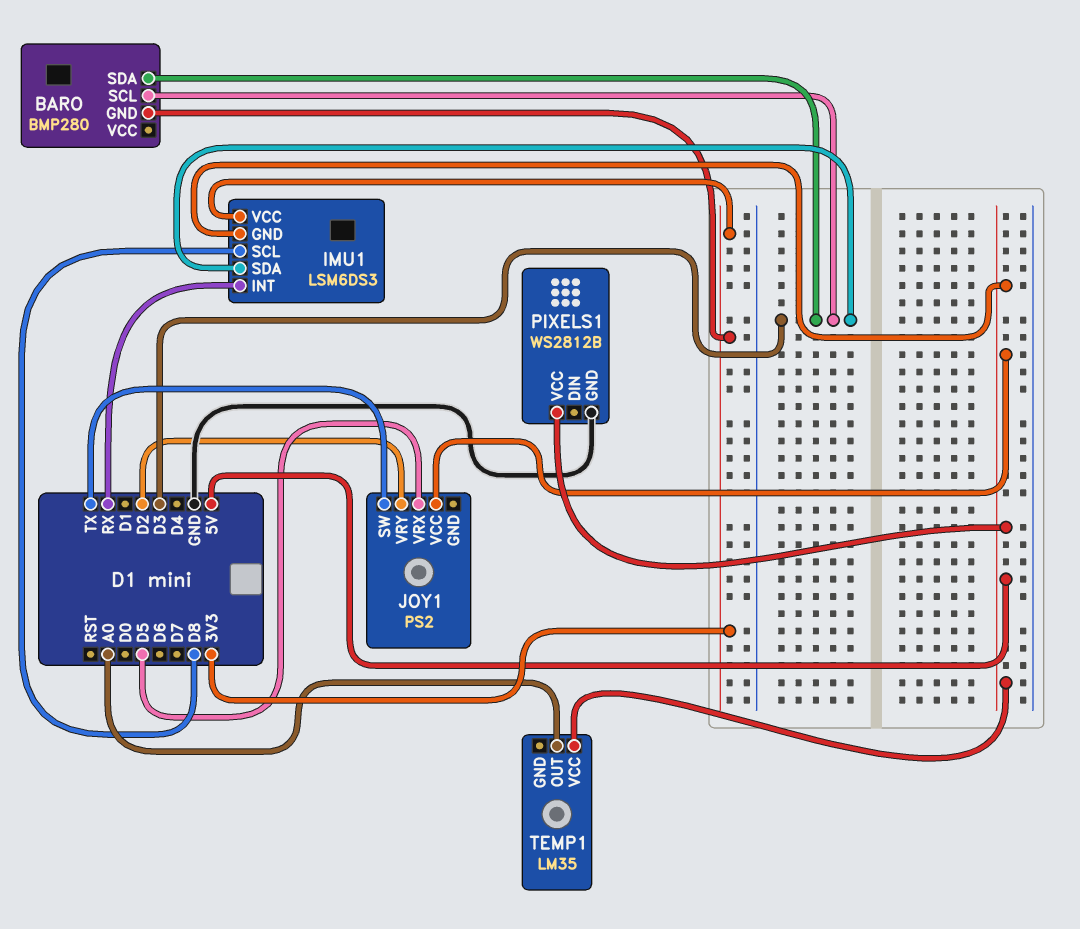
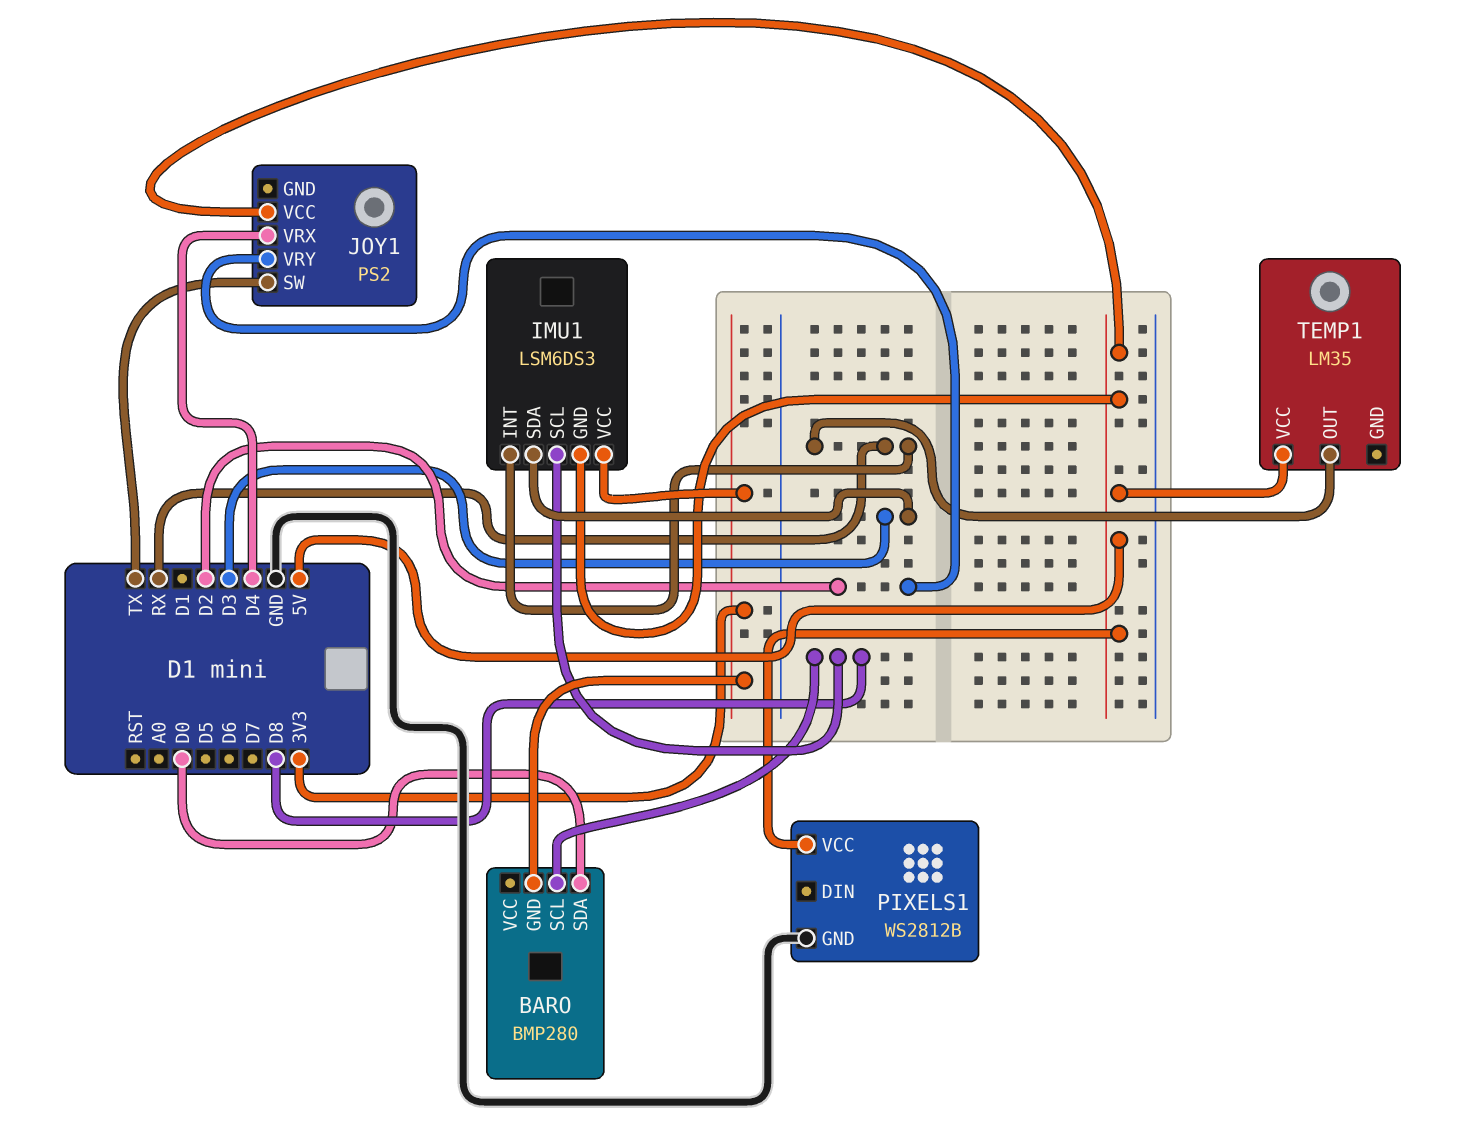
BARO pin SCL: D3 -> D8
BARO pin SDA: D3 -> D0
JOY1 pin VRX: D5 -> D4
TEMP1 pin OUT: A0 -> RX

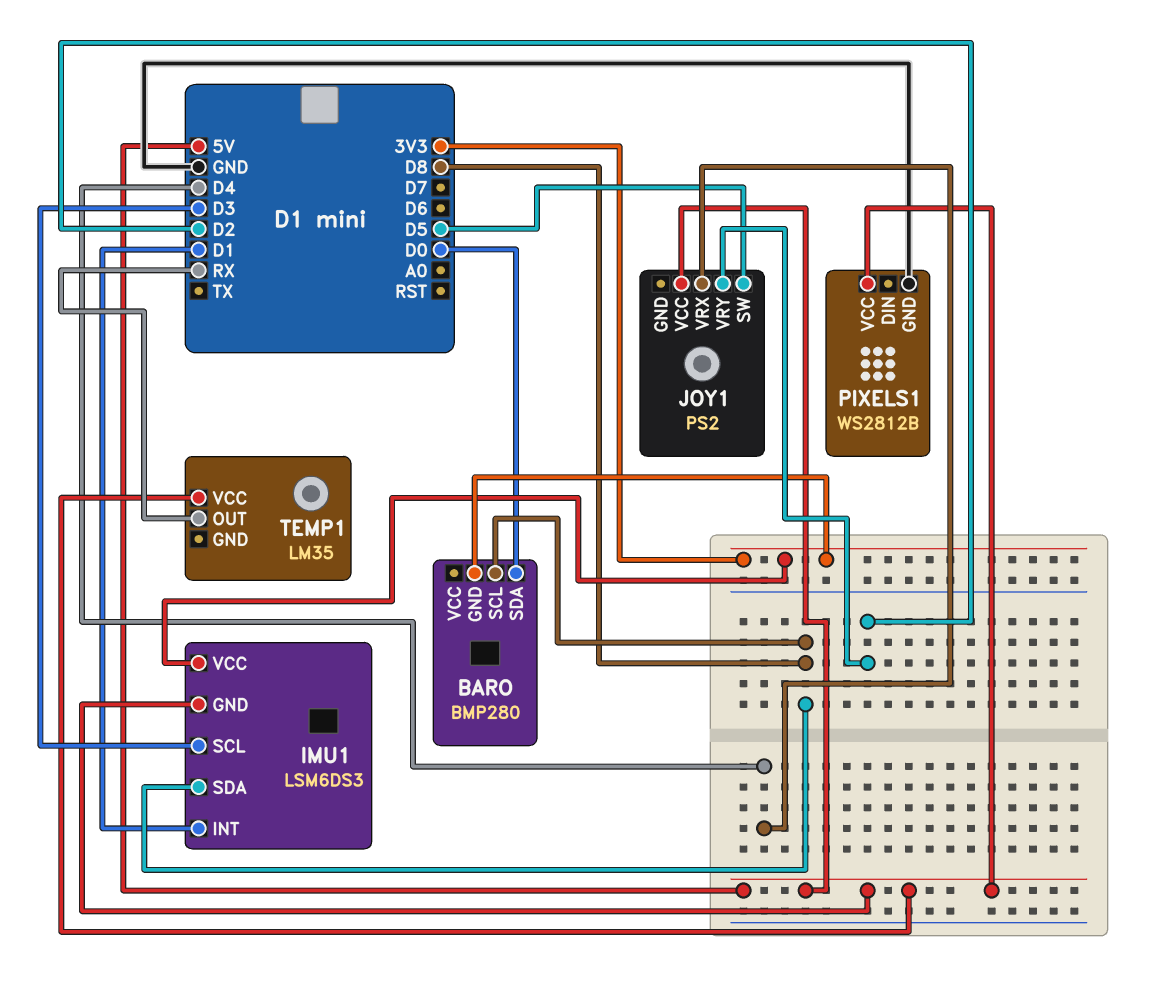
IMU1 pin INT: RX -> D1
IMU1 pin SCL: D8 -> D3
IMU1 pin SDA: D3 -> D8
JOY1 pin SW: TX -> D5

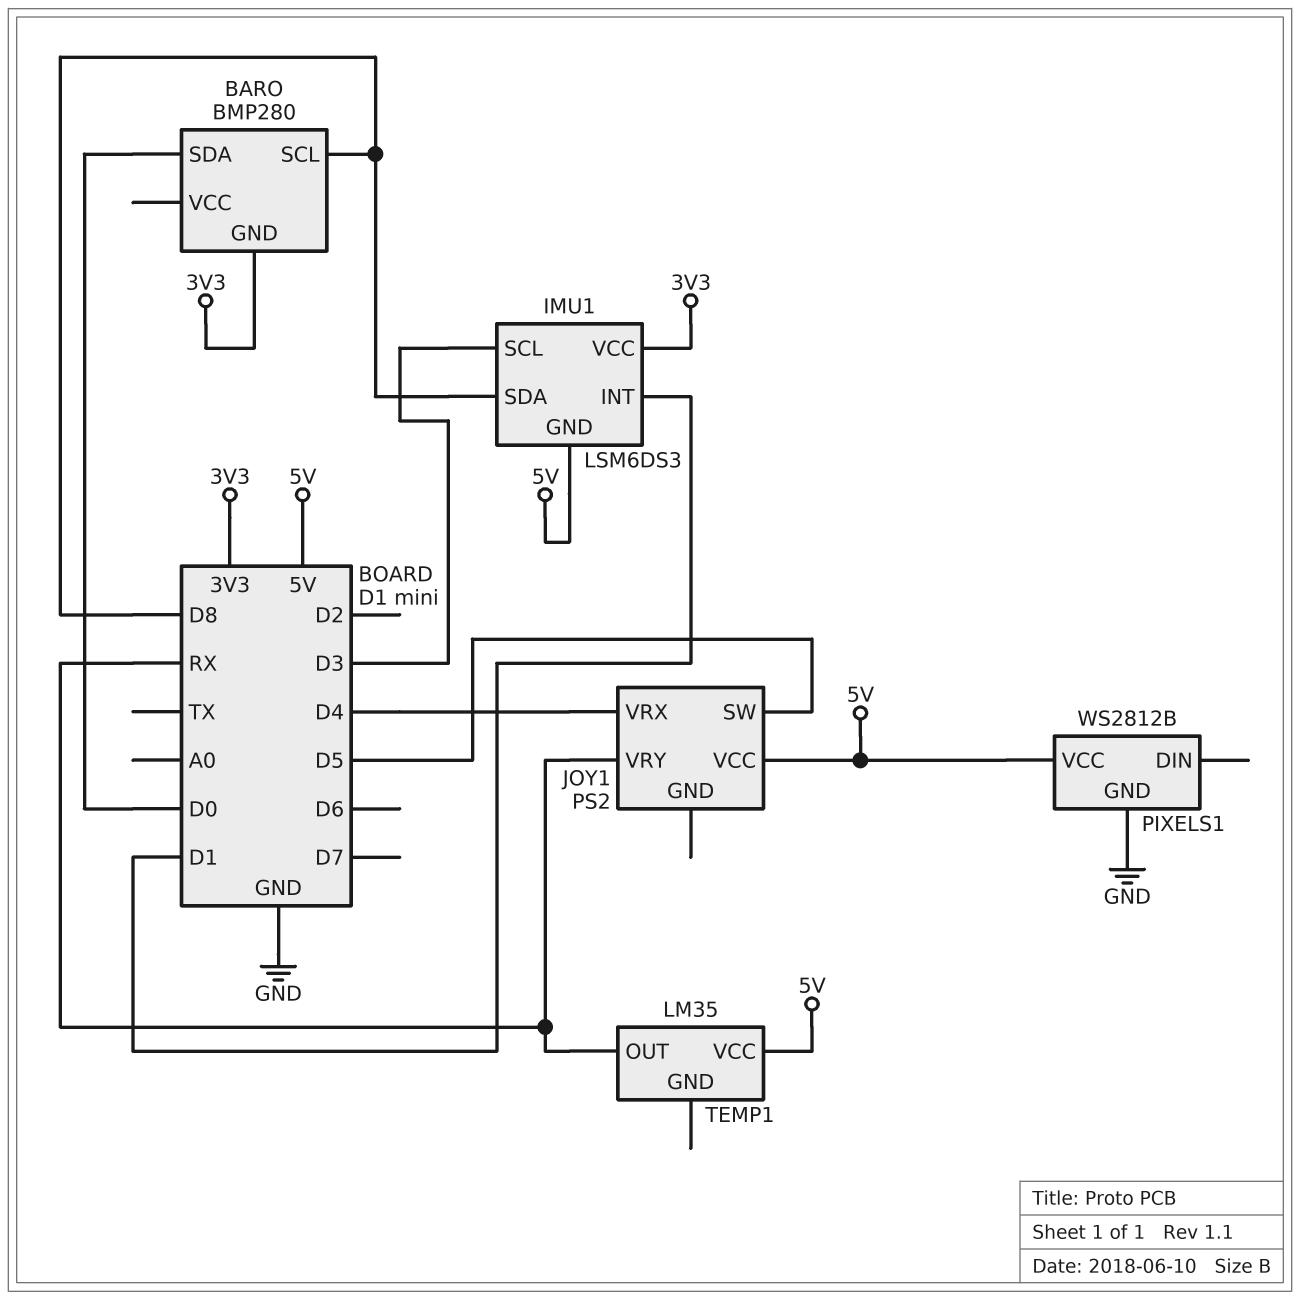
JOY1 pin VRY: D2 -> RX

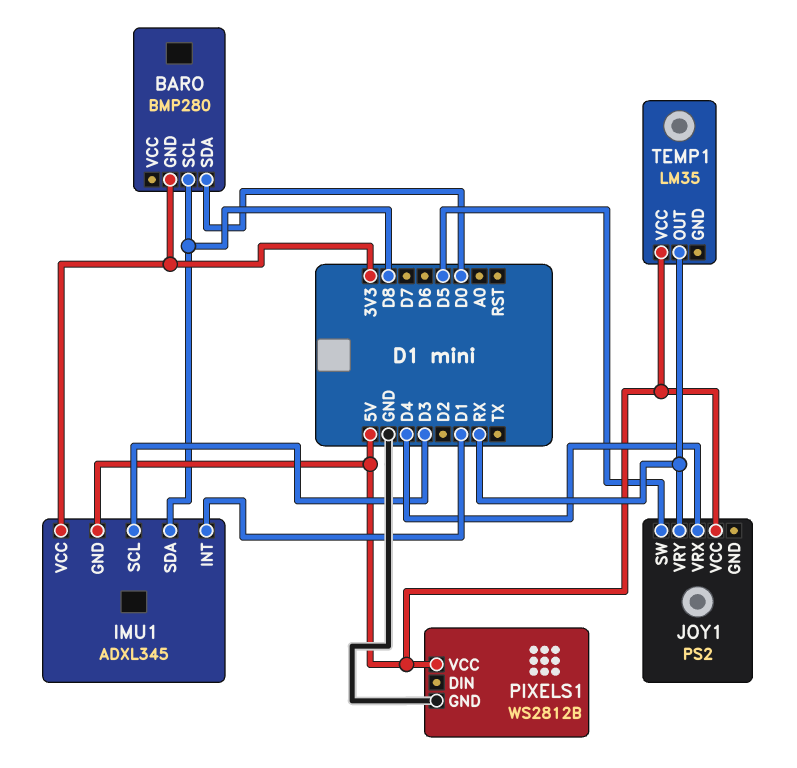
IMU1: LSM6DS3 -> ADXL345

